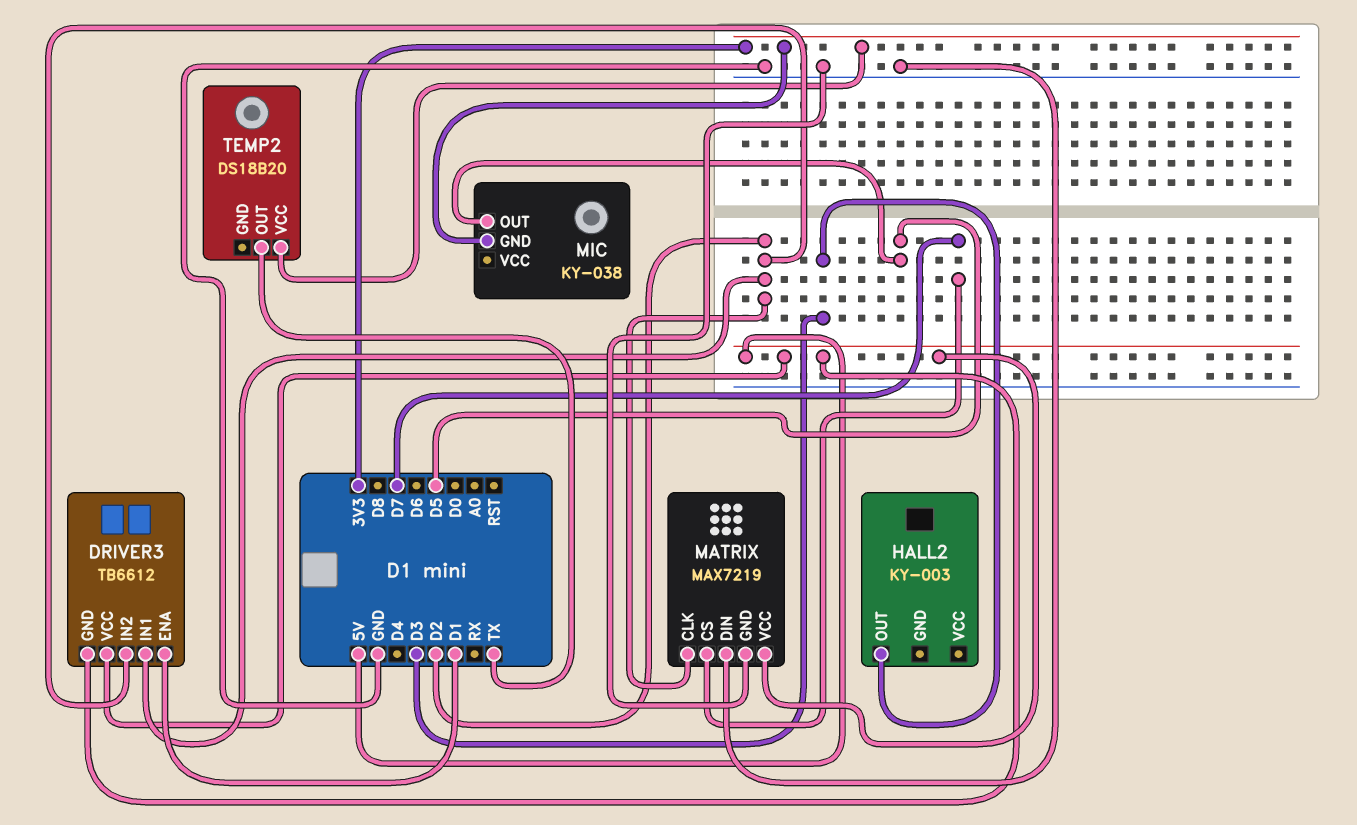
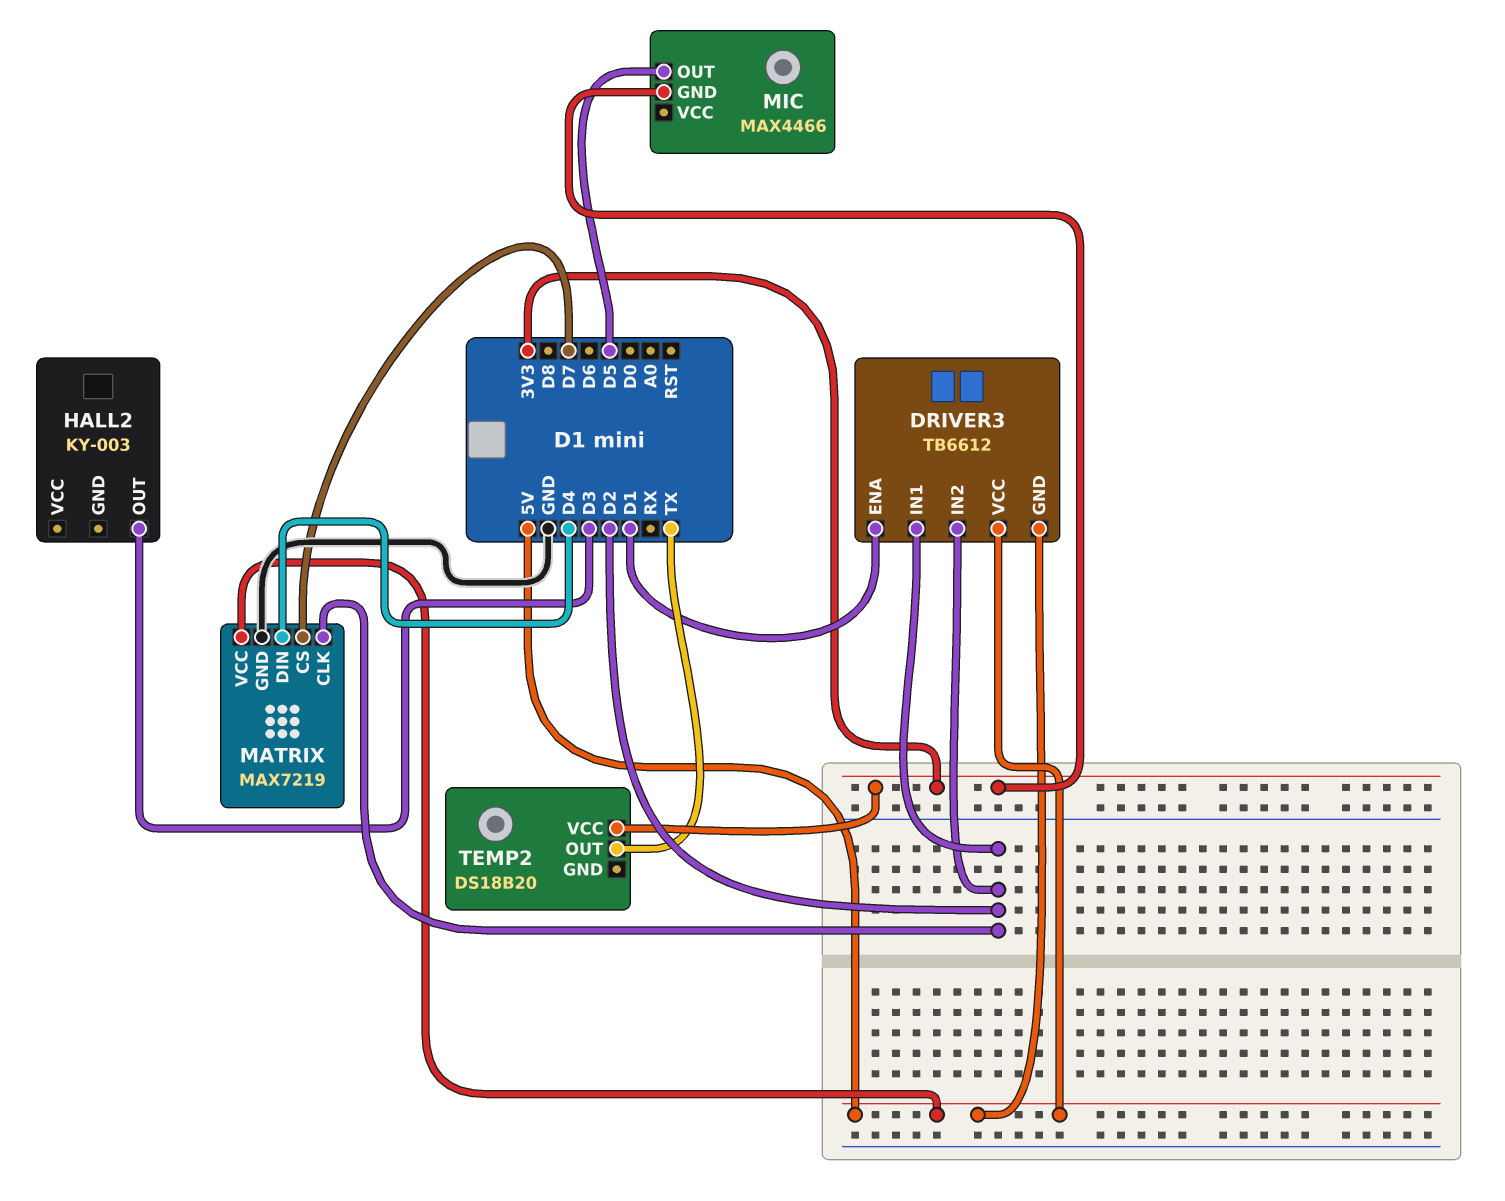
MATRIX pin DIN: GND -> D4
MIC: KY-038 -> MAX4466

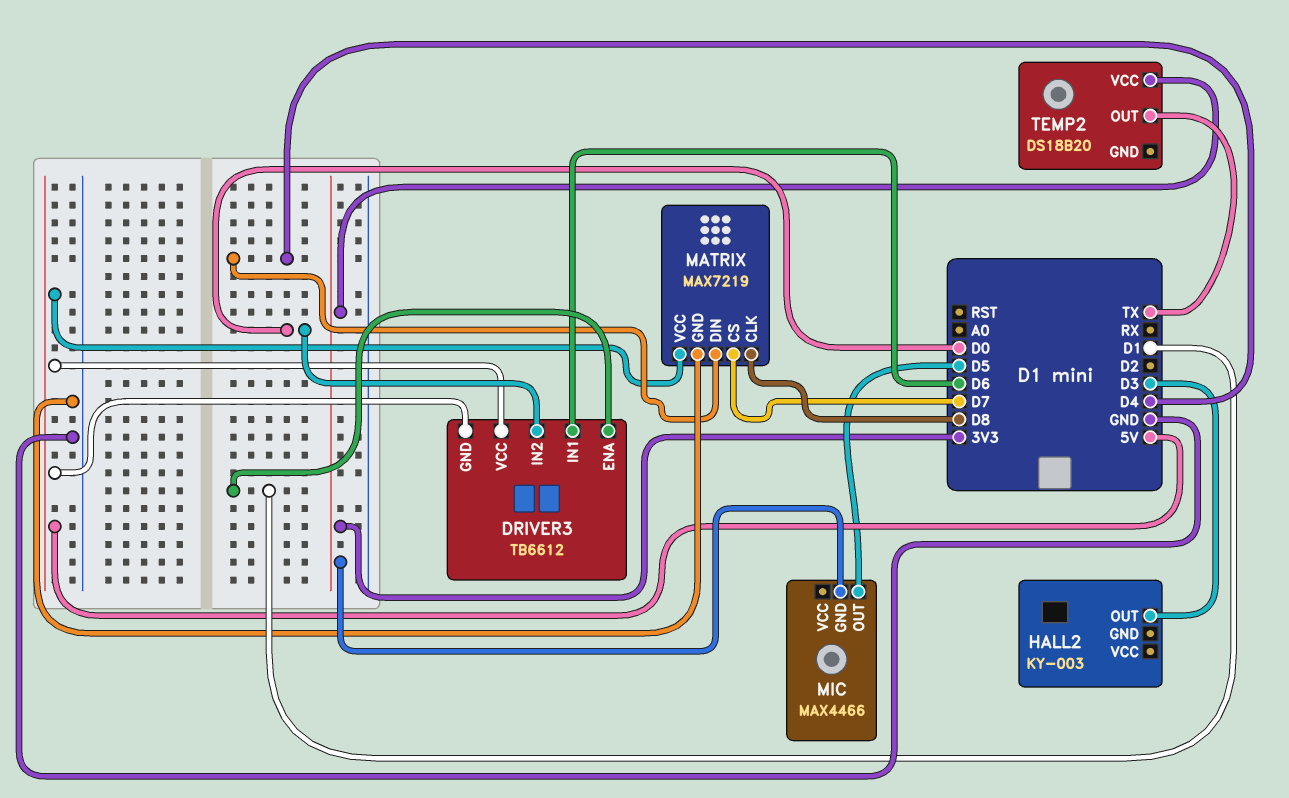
DRIVER3 pin IN1: D2 -> D6
DRIVER3 pin IN2: D2 -> D0
MATRIX pin CLK: D2 -> D8

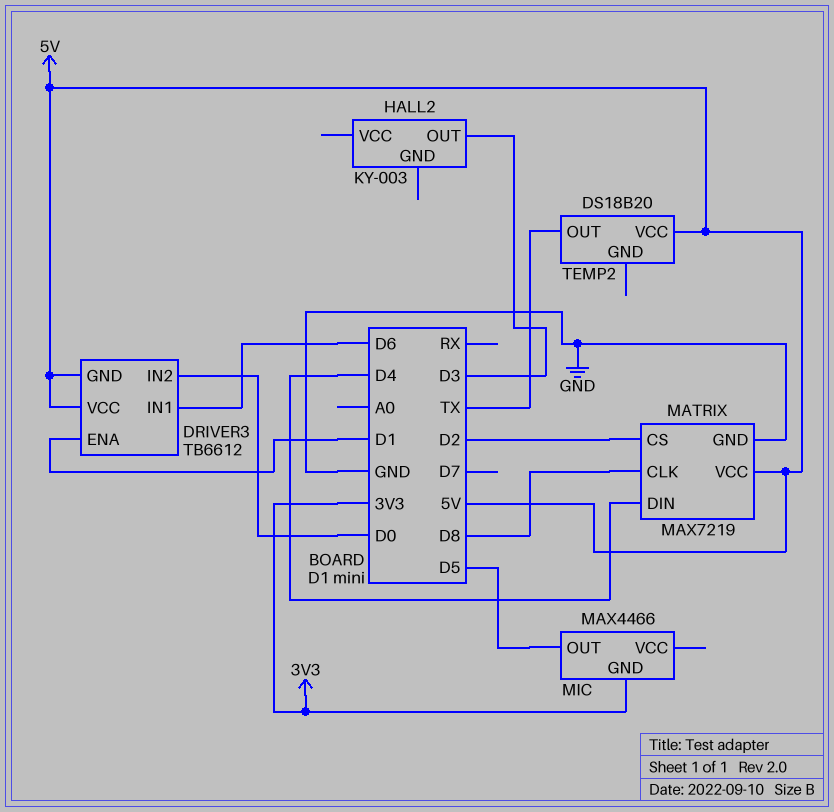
MATRIX pin CS: D7 -> D2
TEMP2 pin VCC: 3V3 -> 5V

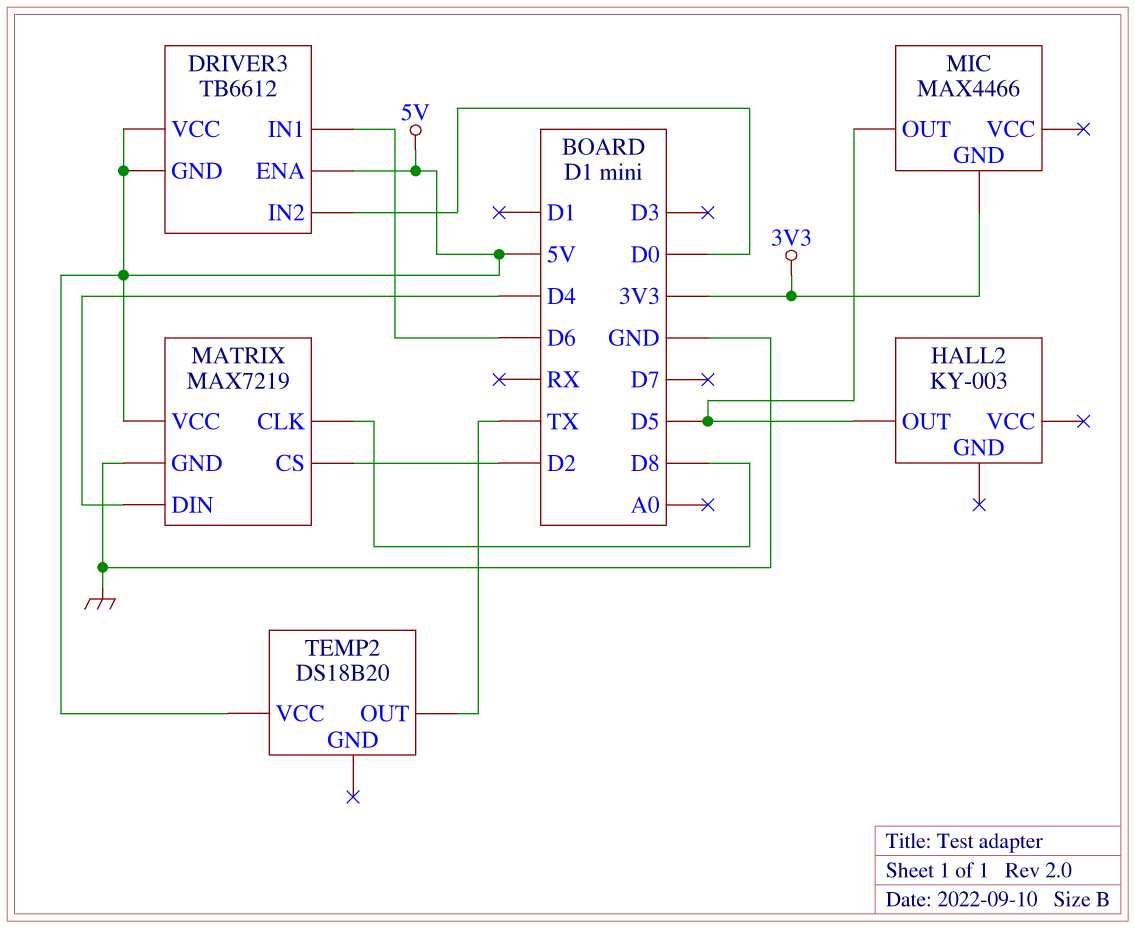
DRIVER3 pin ENA: D1 -> 5V
HALL2 pin OUT: D3 -> D5

